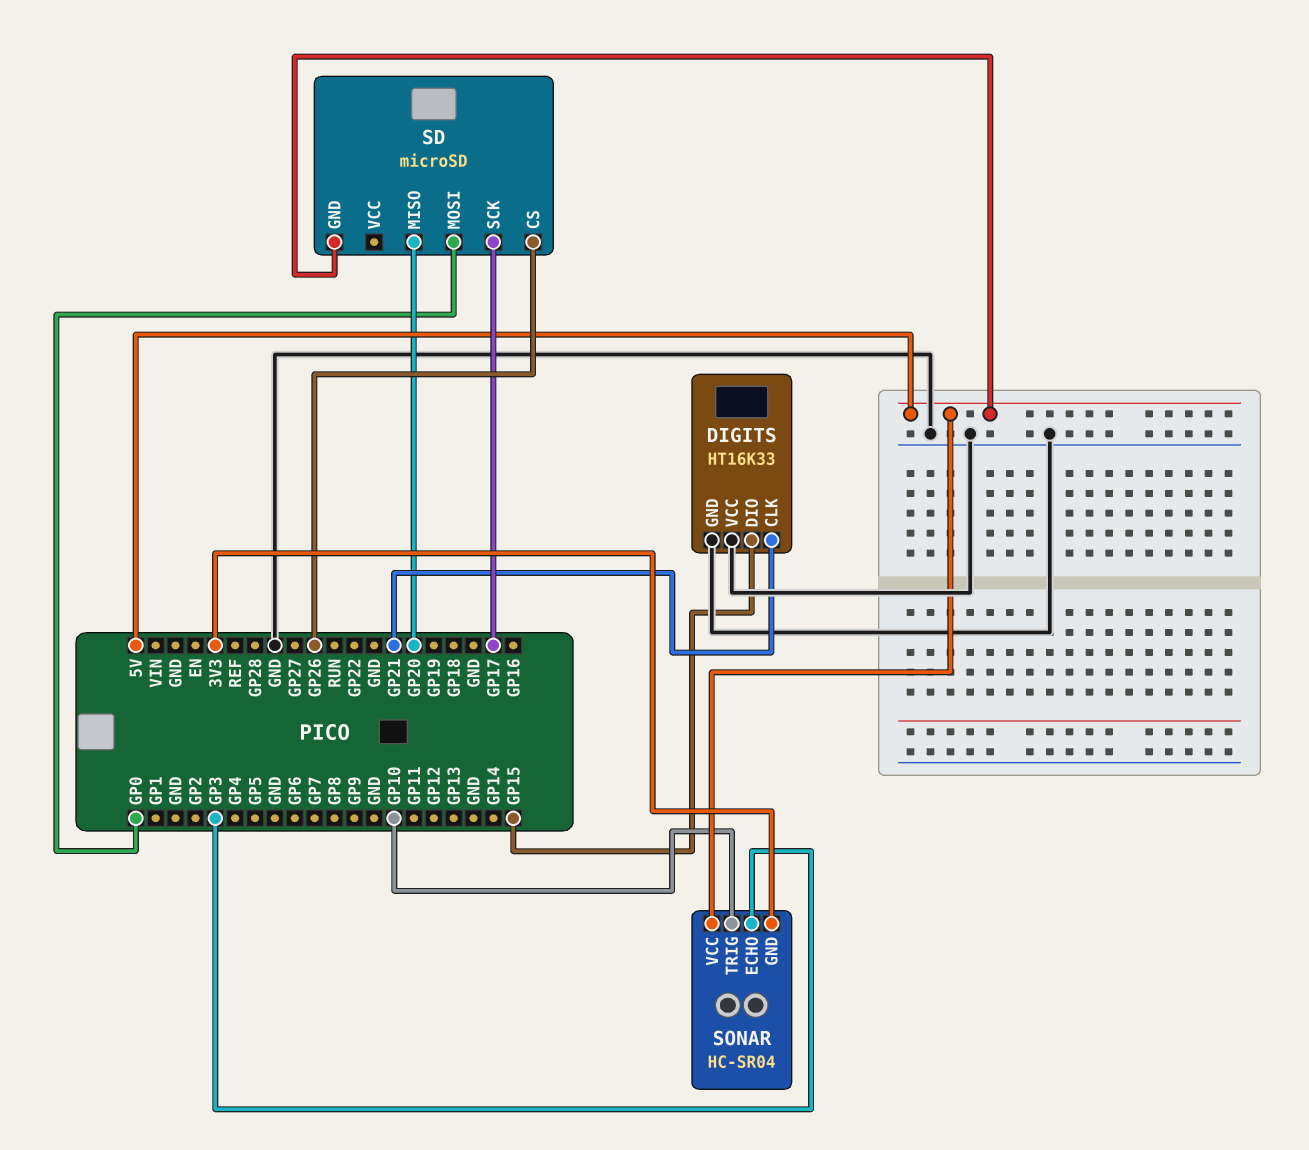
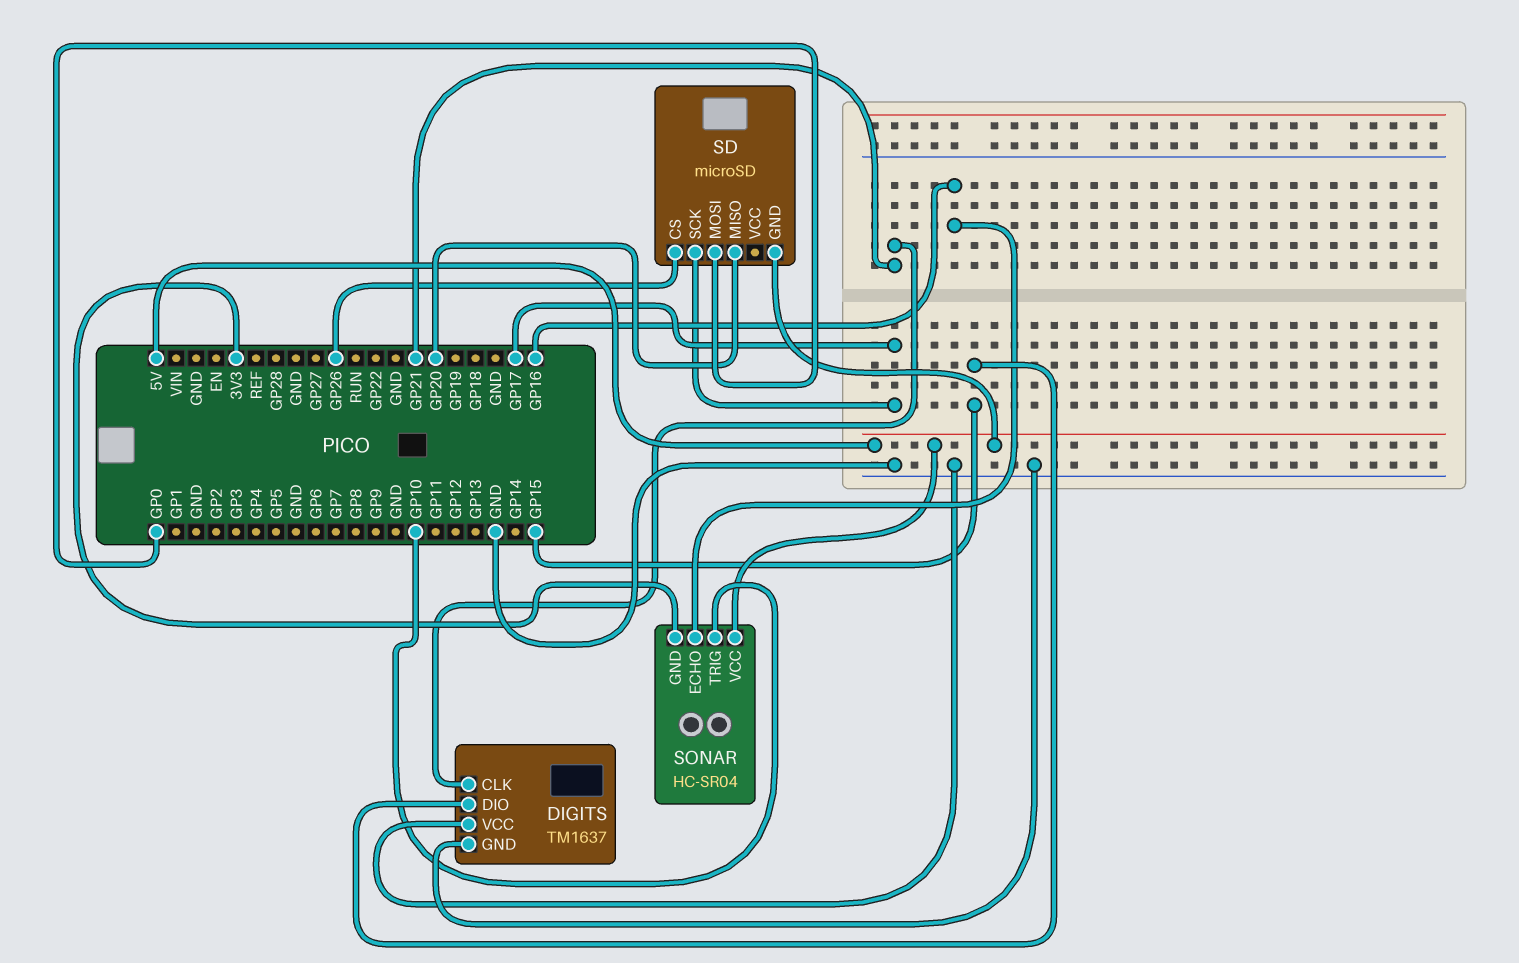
DIGITS: HT16K33 -> TM1637
SONAR pin ECHO: GP3 -> GP16

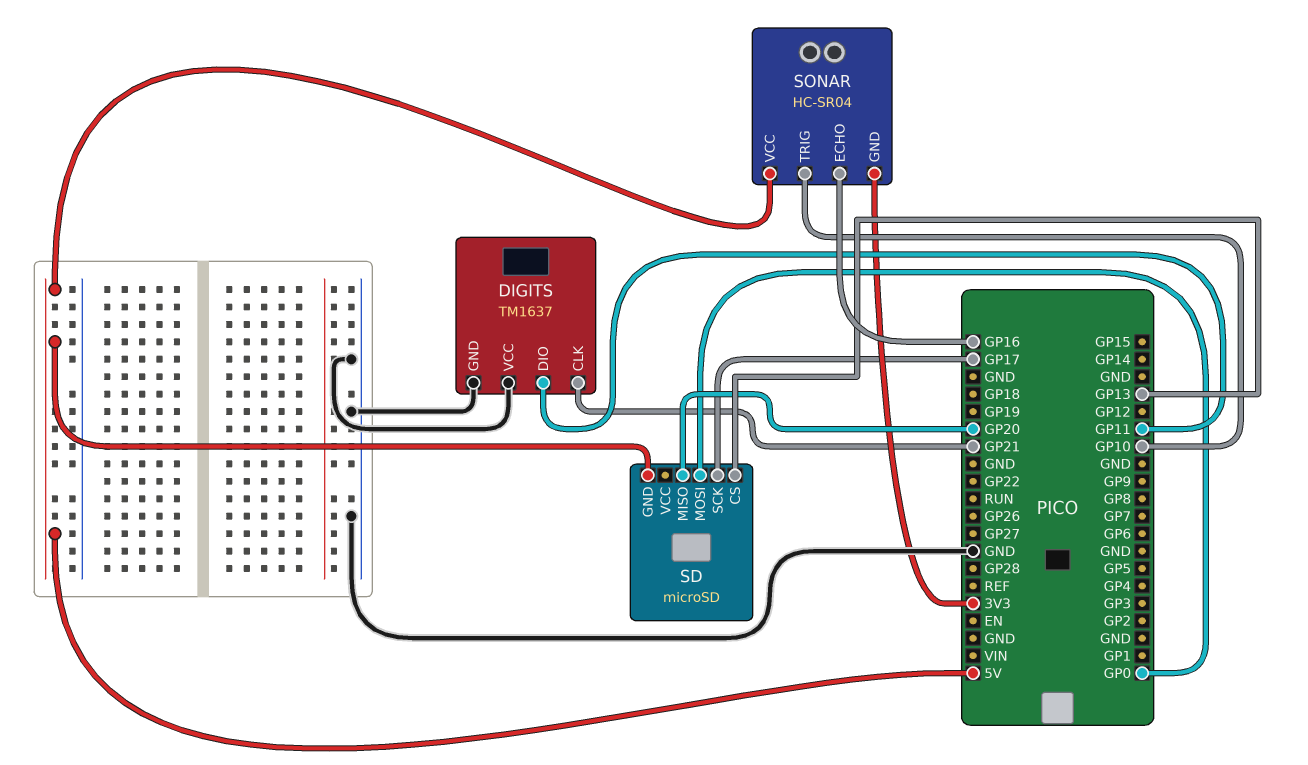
DIGITS pin DIO: GP15 -> GP11
SD pin CS: GP26 -> GP13

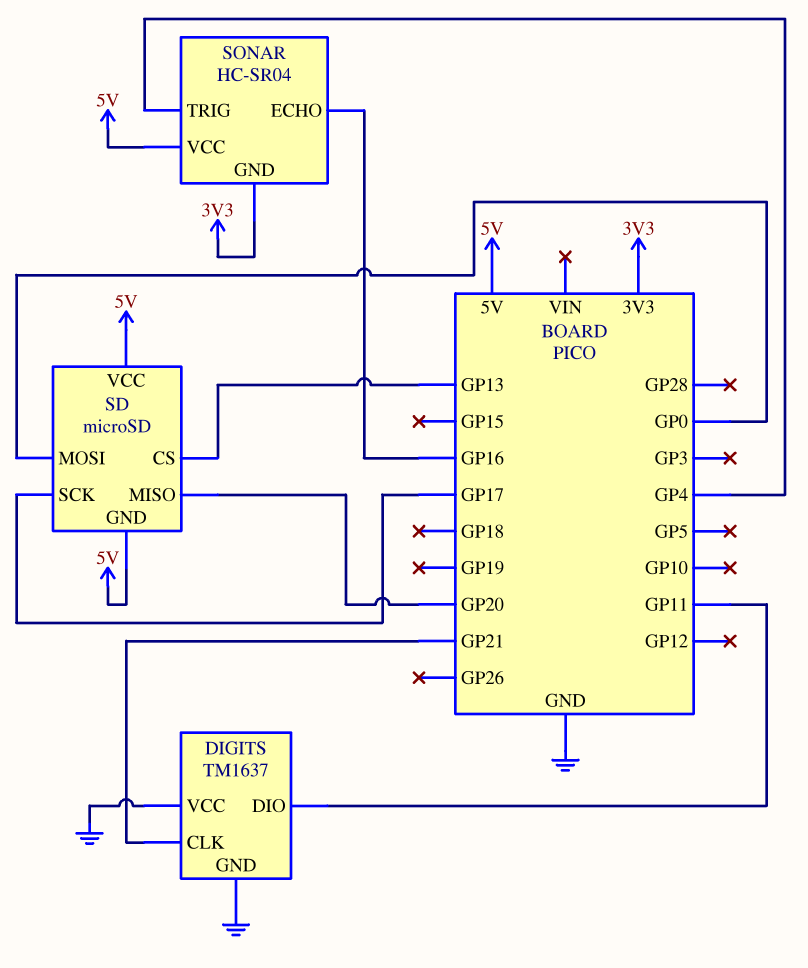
SD pin VCC: none -> 5V
SONAR pin TRIG: GP10 -> GP4

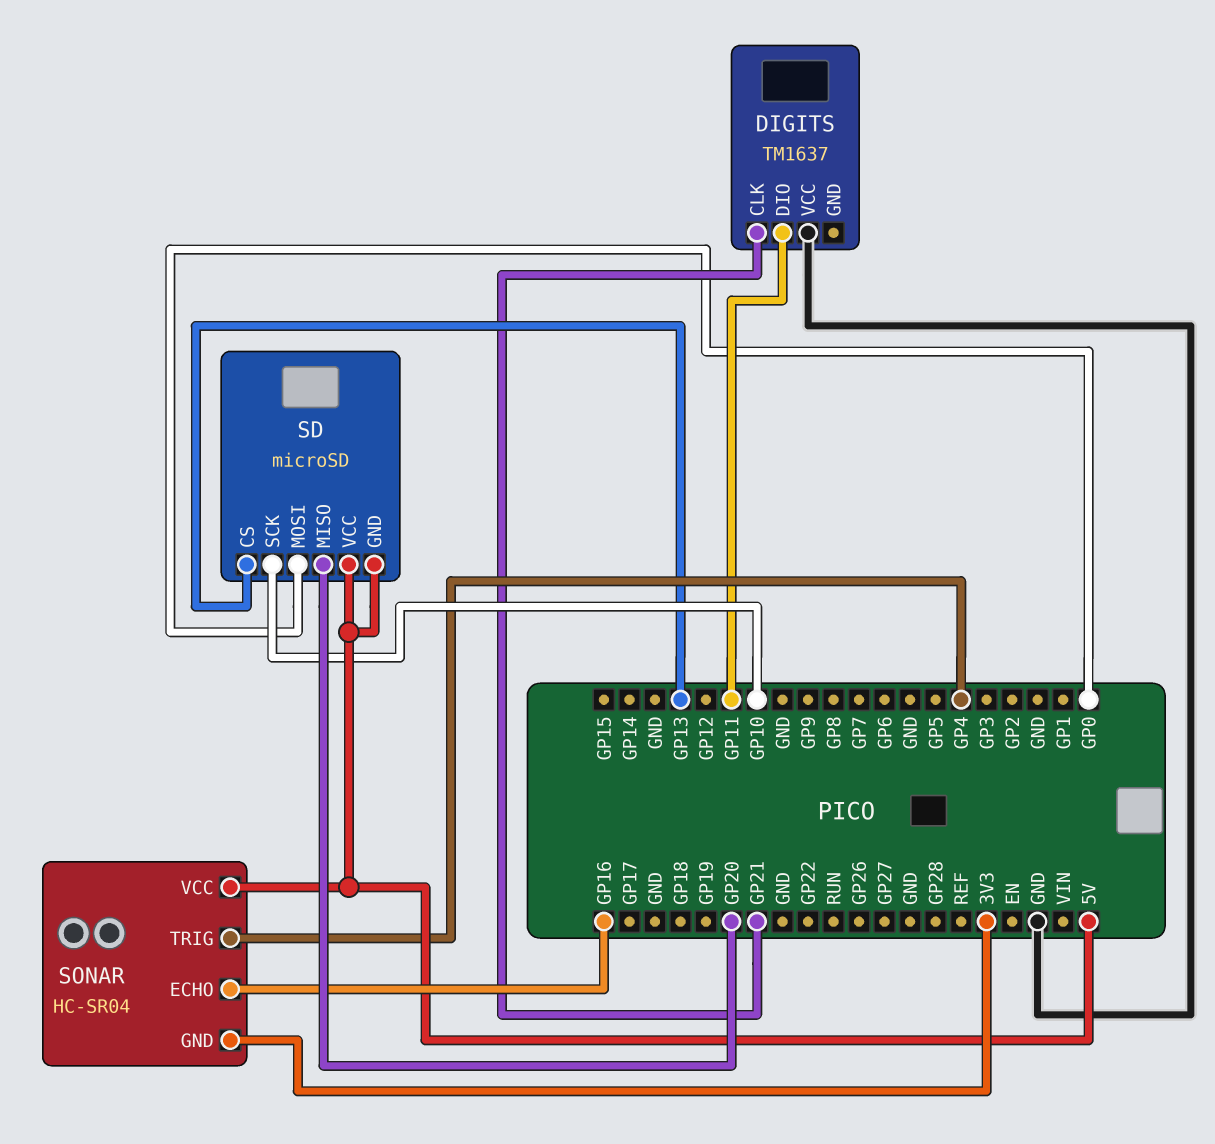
DIGITS pin GND: GND -> none
SD pin SCK: GP17 -> GP10

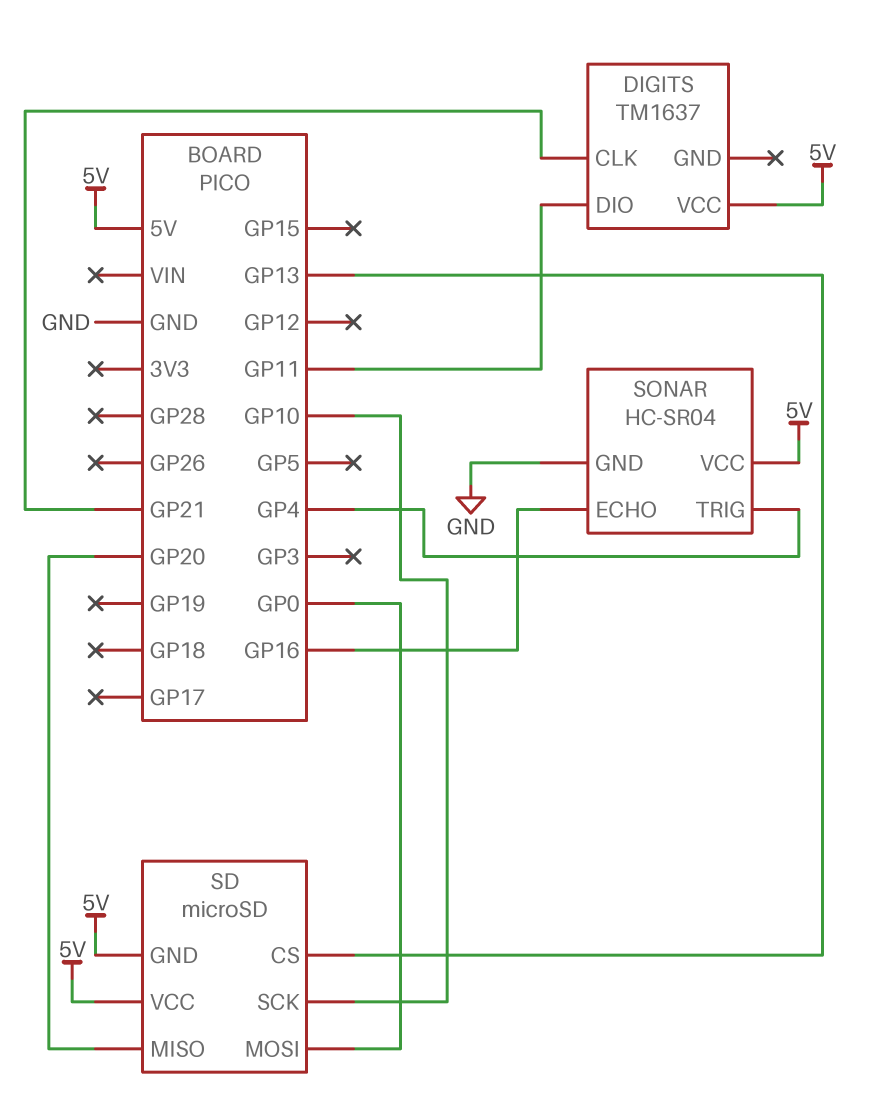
DIGITS pin VCC: GND -> 5V
SONAR pin GND: 3V3 -> GND

